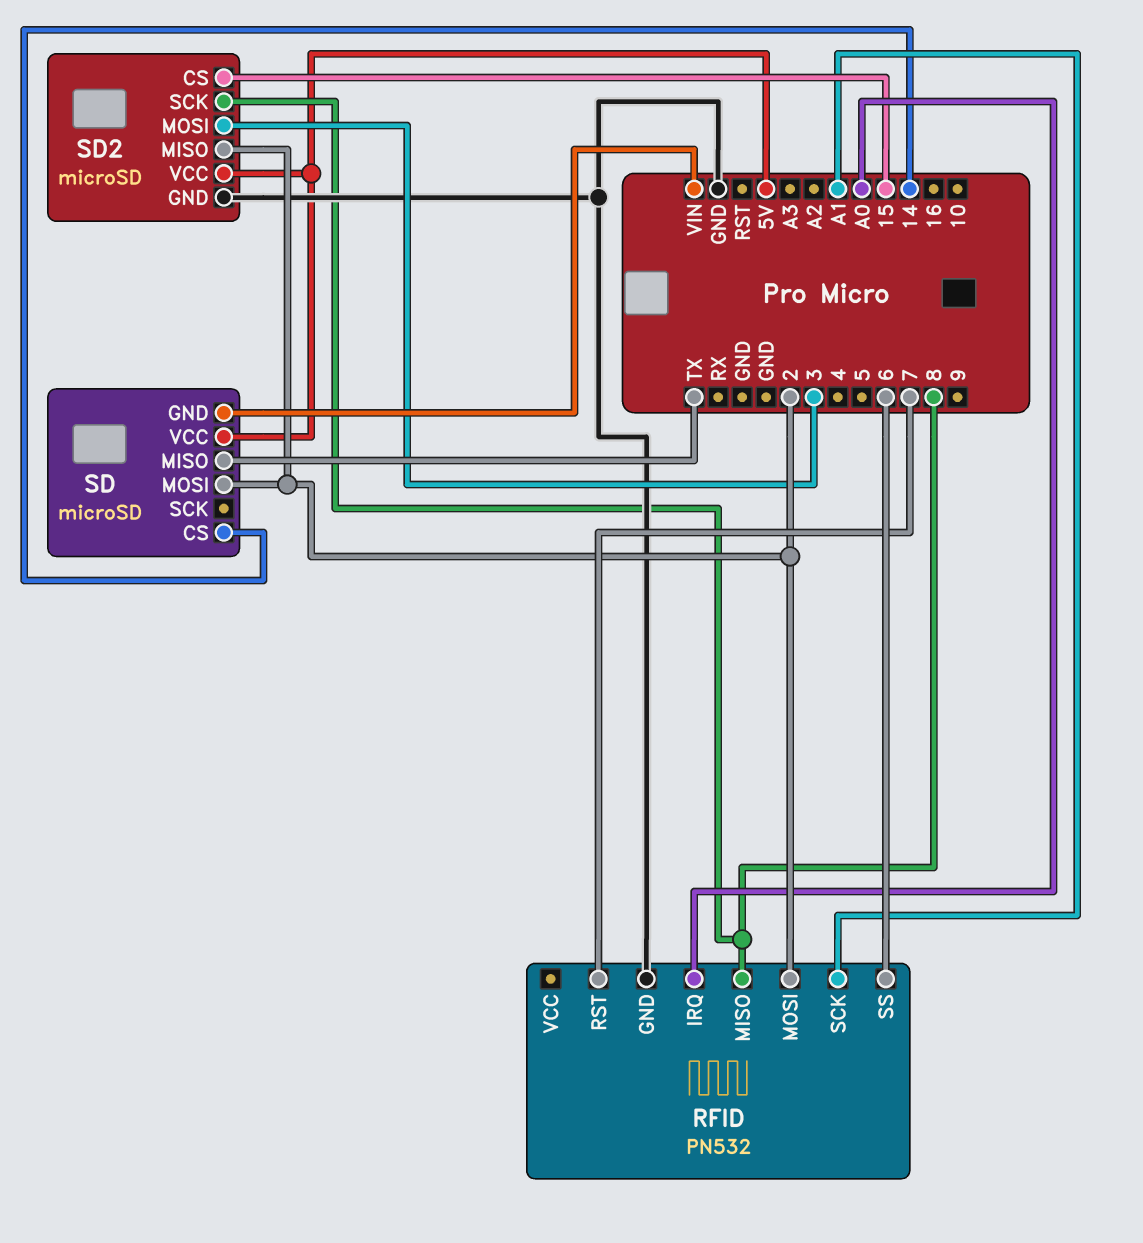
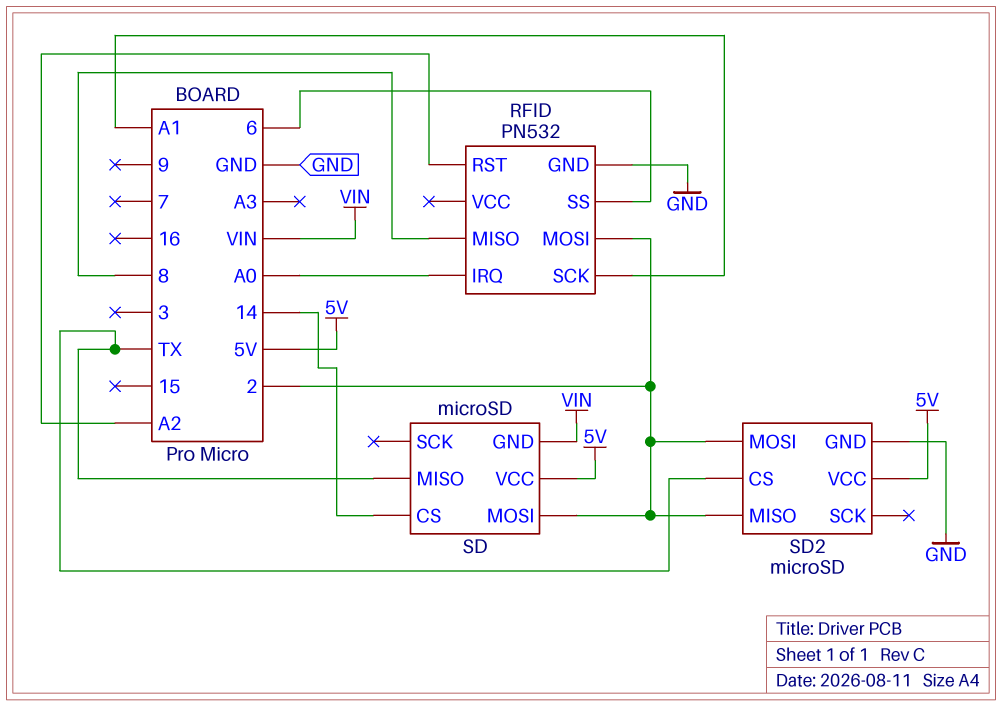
RFID pin RST: 7 -> A2
SD2 pin CS: 15 -> TX
SD2 pin MOSI: 3 -> 2
SD2 pin SCK: 8 -> none

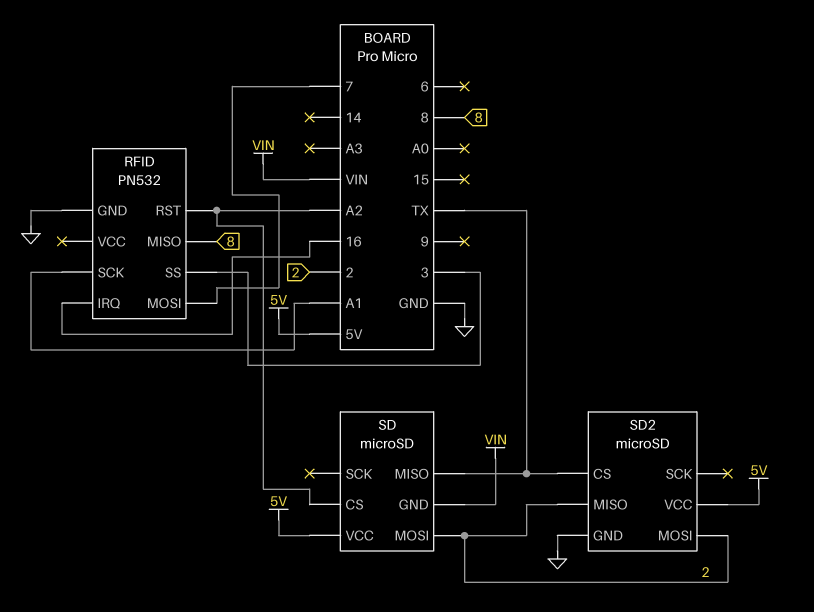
RFID pin IRQ: A0 -> 16
RFID pin MOSI: 2 -> 7
RFID pin SS: 6 -> 3
SD pin CS: 14 -> A2

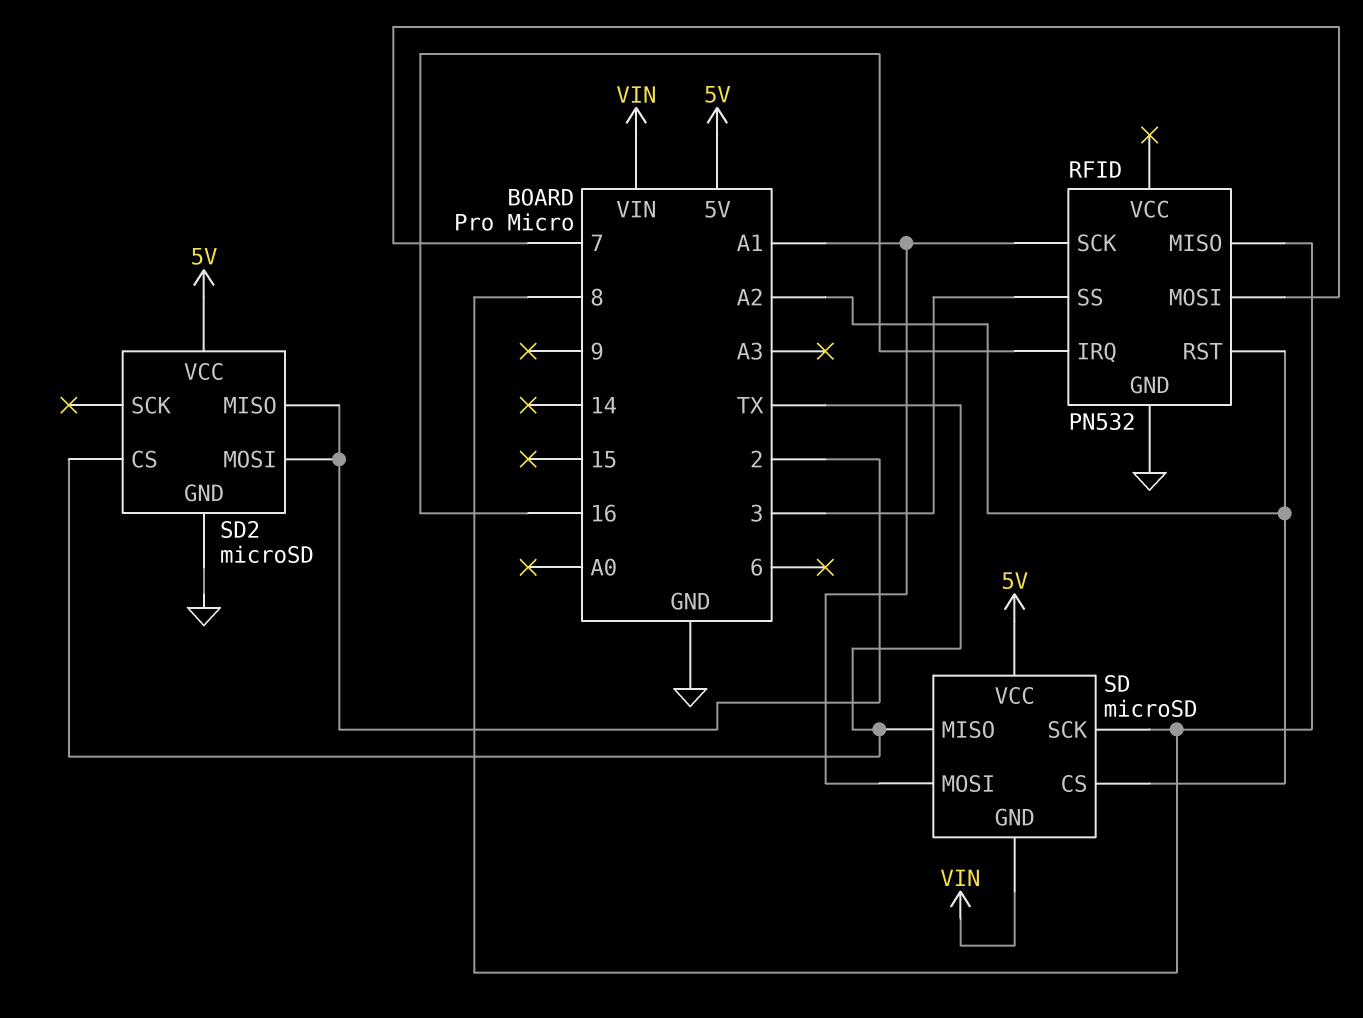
SD pin MOSI: 2 -> A1
SD pin SCK: none -> 8

